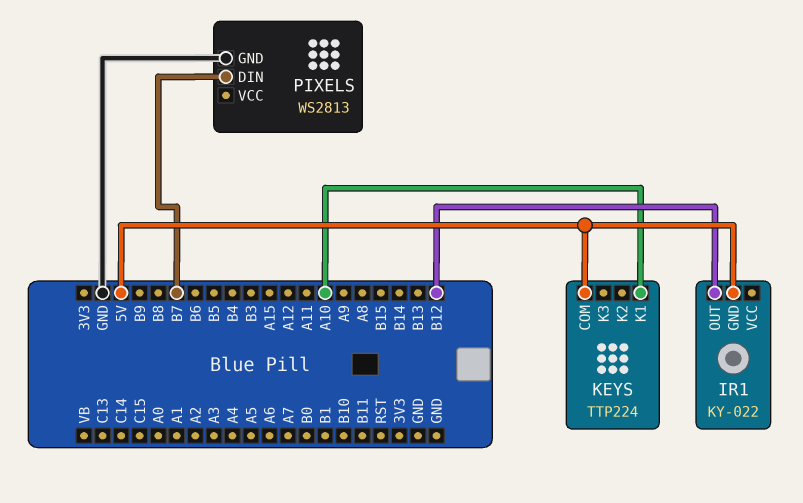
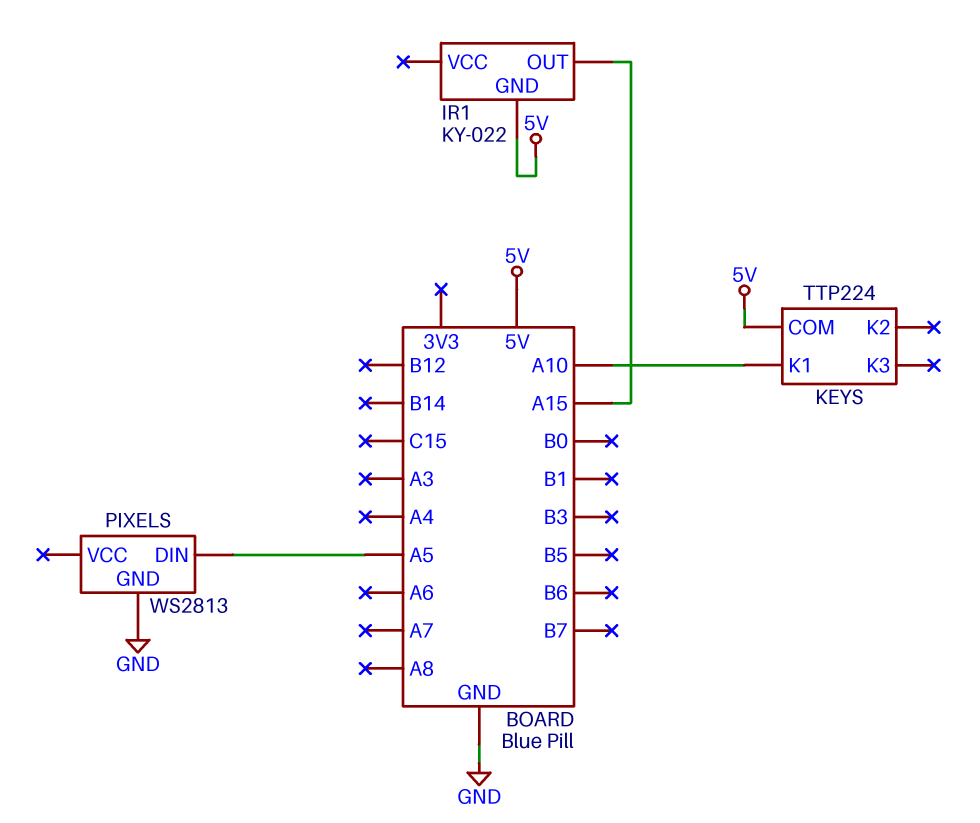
IR1 pin OUT: B12 -> A15
PIXELS pin DIN: B7 -> A5

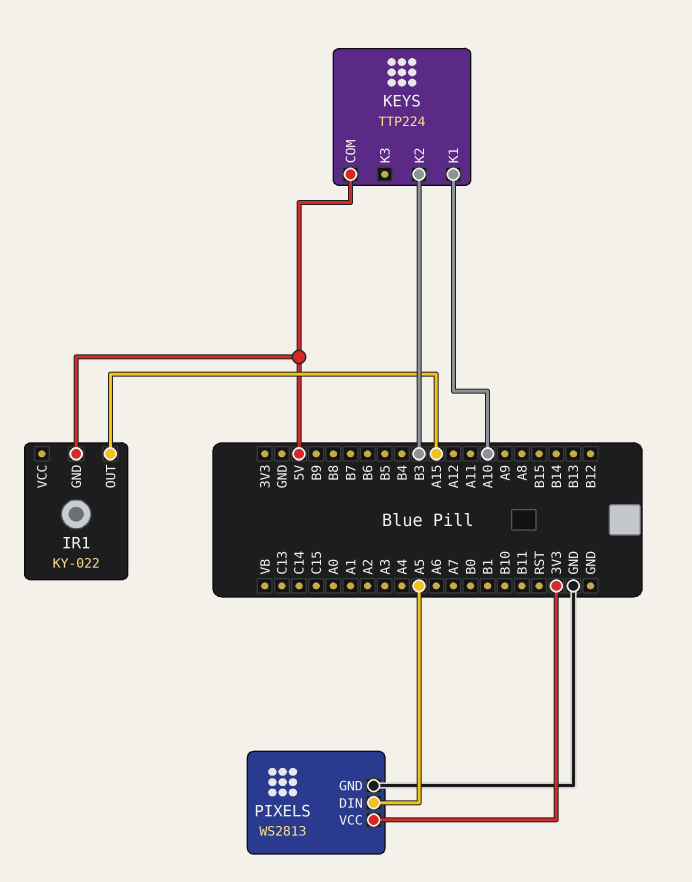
KEYS pin K2: none -> B3
PIXELS pin VCC: none -> 3V3

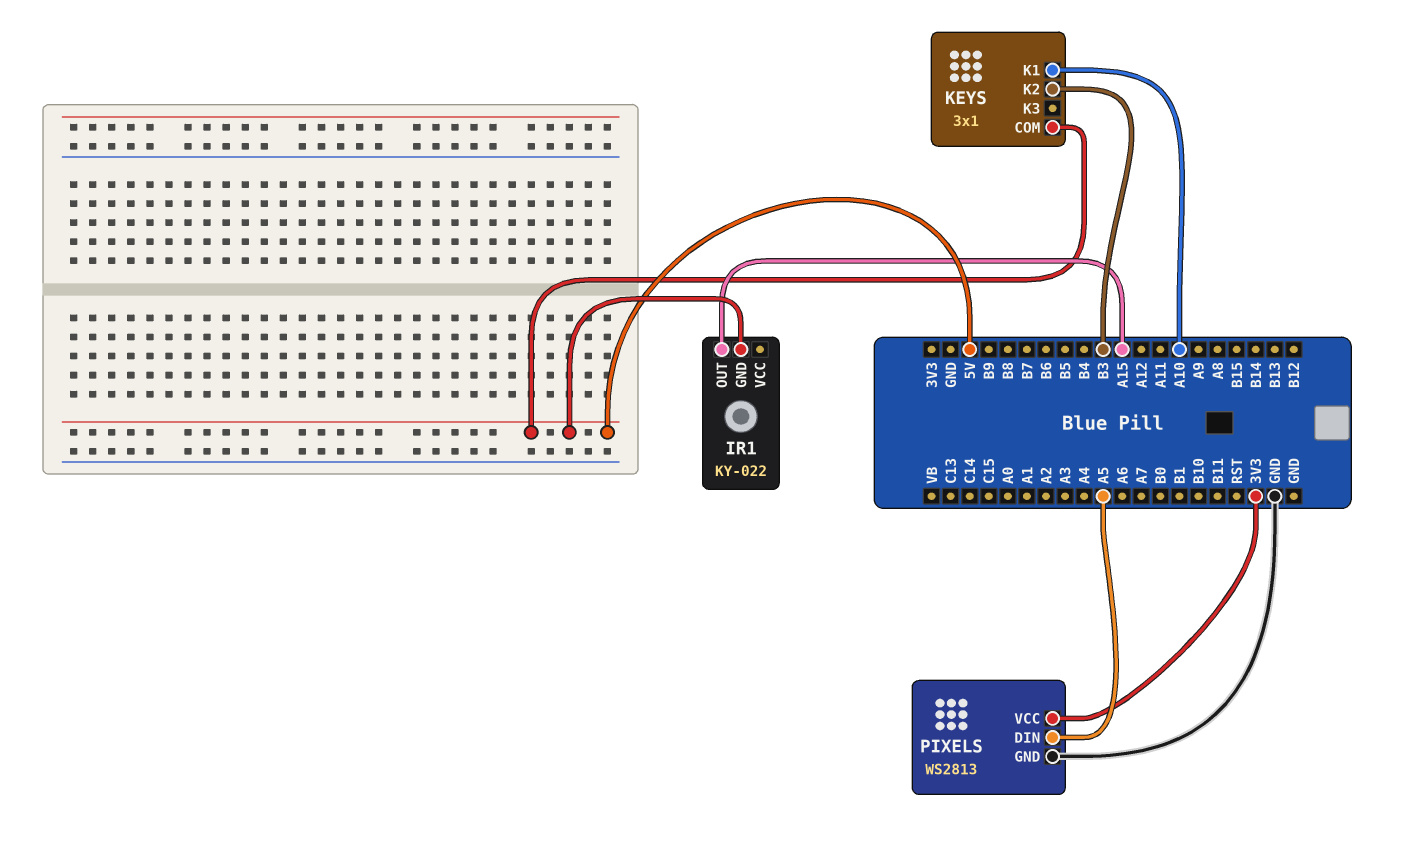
KEYS: TTP224 -> 3x1

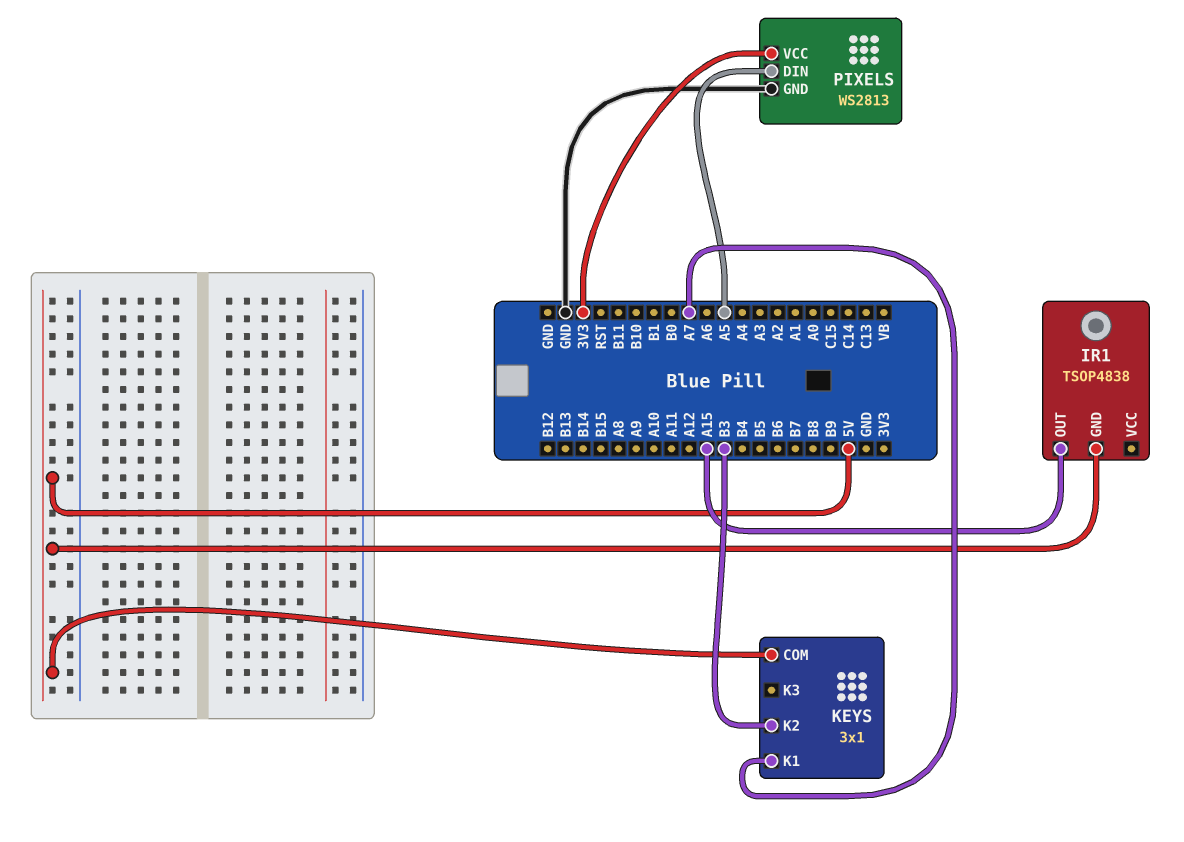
IR1: KY-022 -> TSOP4838
KEYS pin K1: A10 -> A7

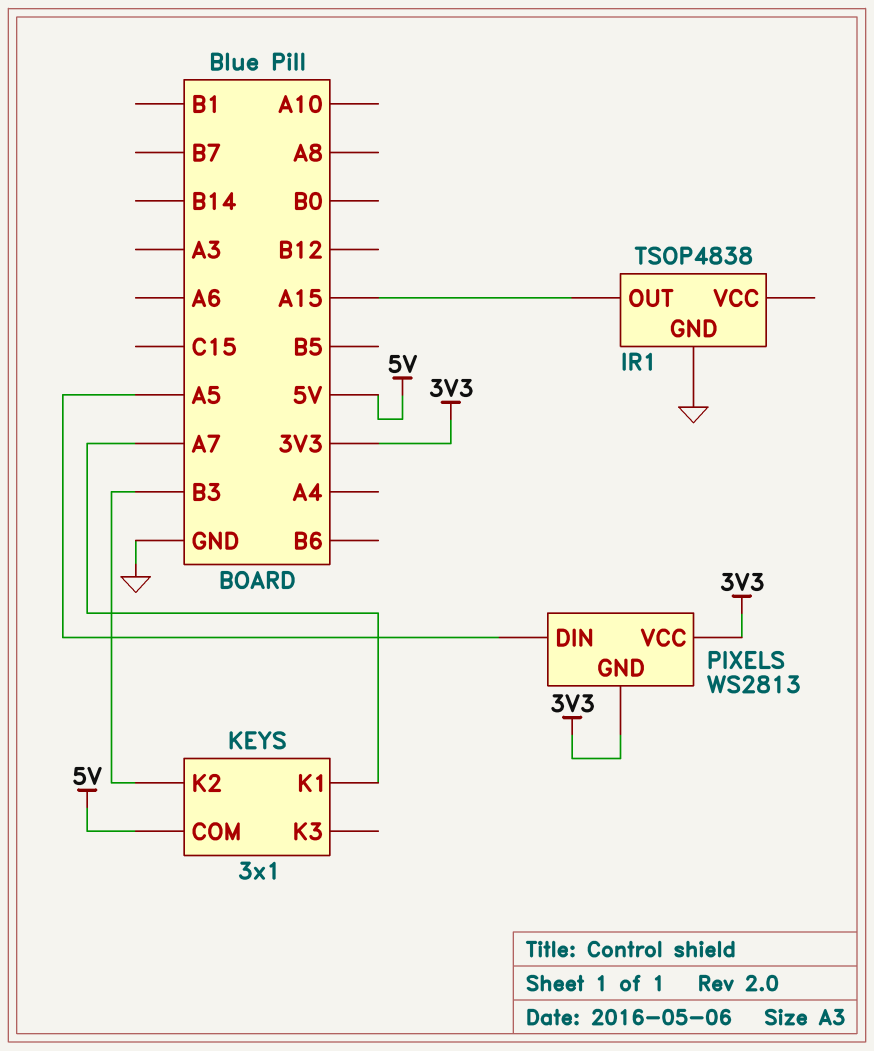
IR1 pin GND: 5V -> GND
PIXELS pin GND: GND -> 3V3

